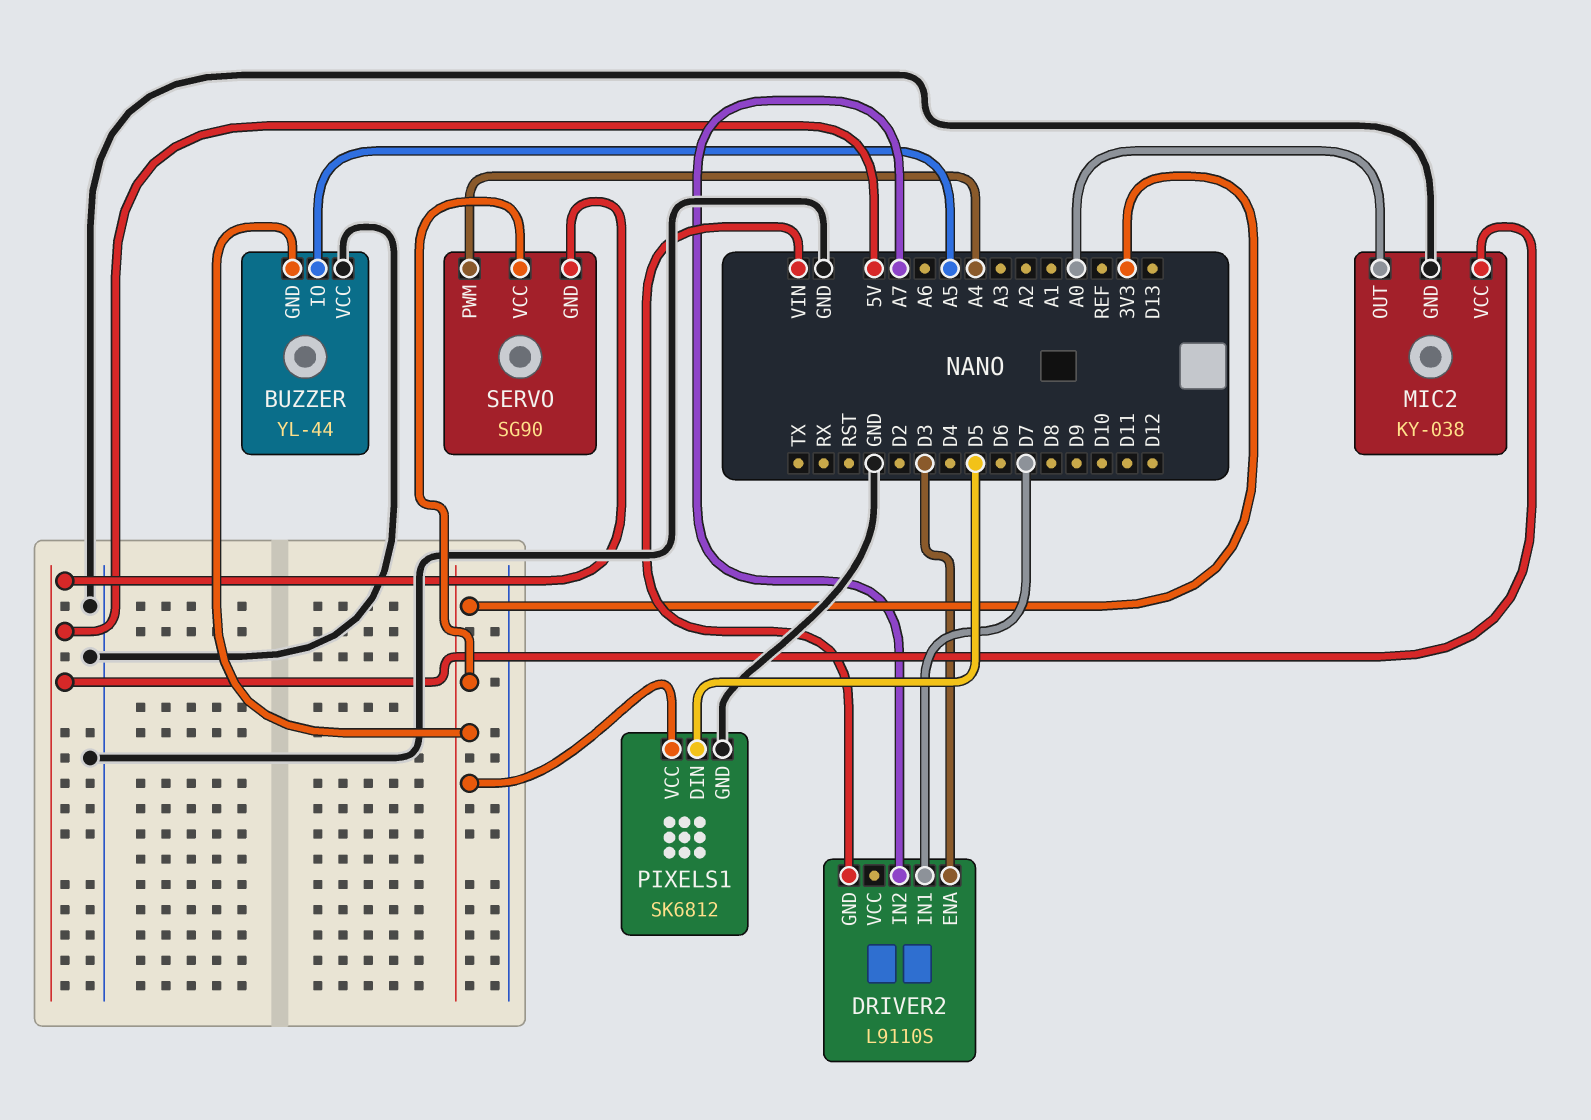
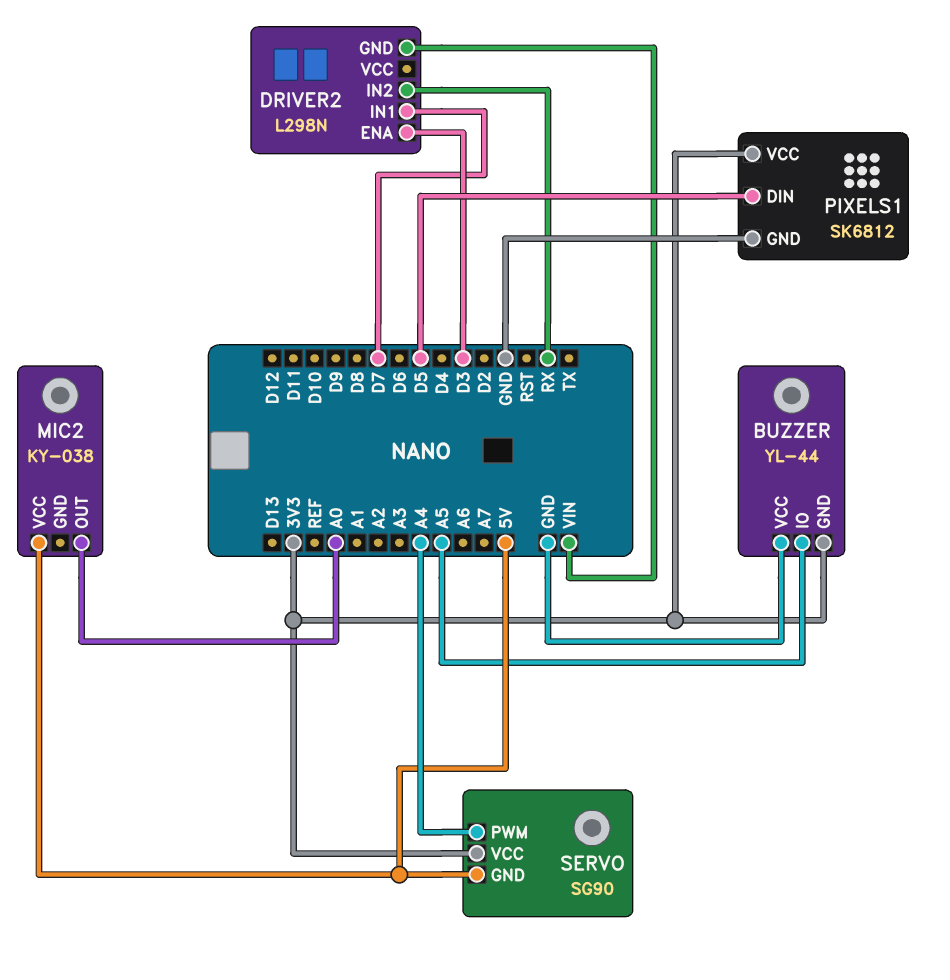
DRIVER2: L9110S -> L298N
DRIVER2 pin IN2: A7 -> RX
MIC2 pin GND: GND -> none

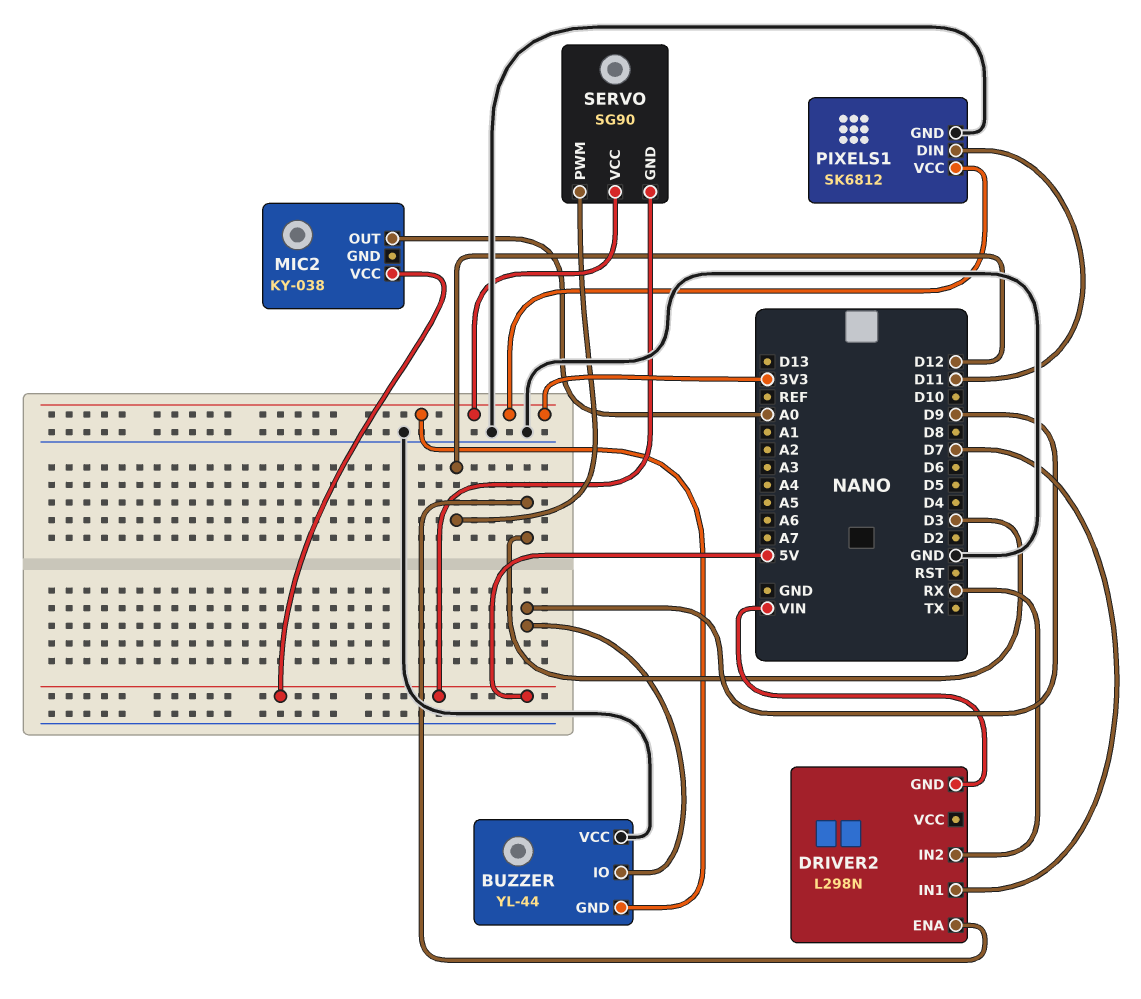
BUZZER pin IO: A5 -> D9
PIXELS1 pin DIN: D5 -> D11
SERVO pin PWM: A4 -> D12

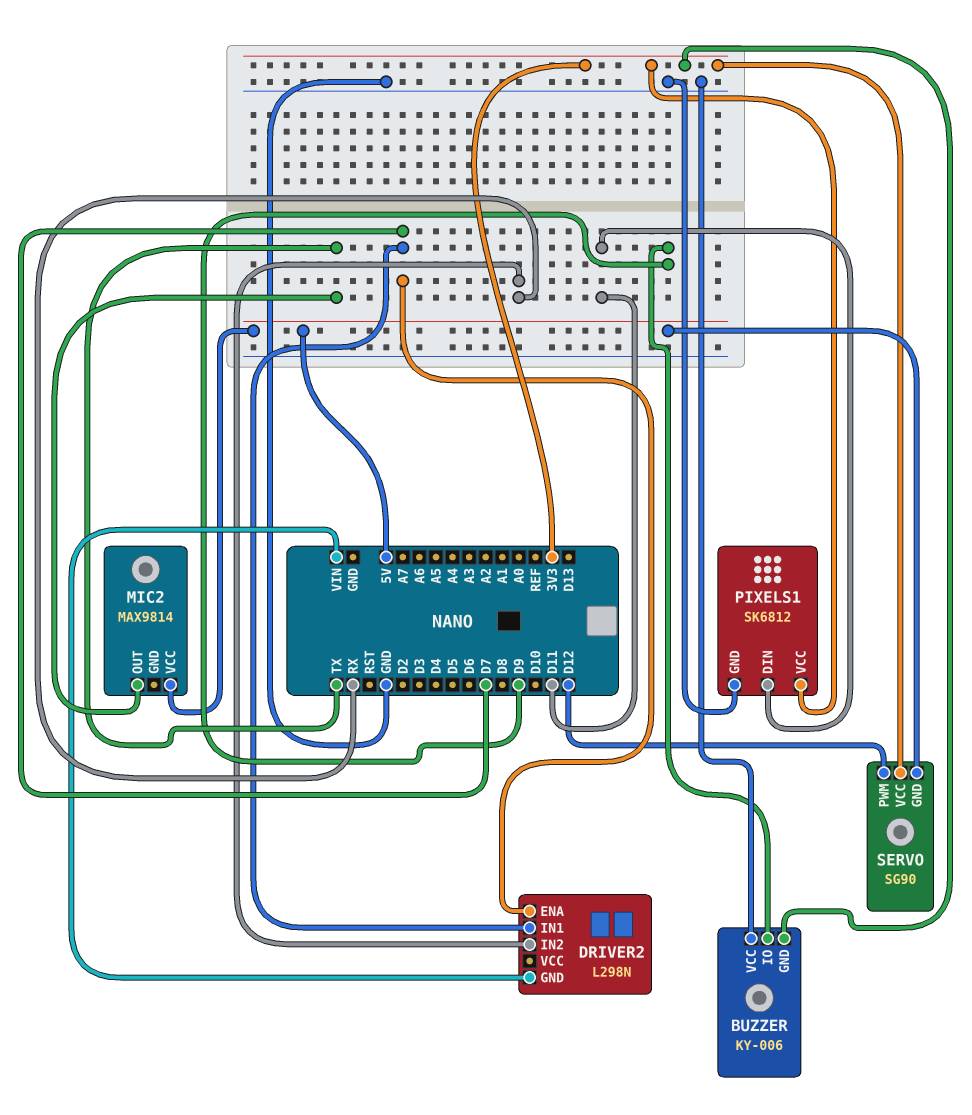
BUZZER: YL-44 -> KY-006
DRIVER2 pin ENA: D3 -> D7
MIC2: KY-038 -> MAX9814
MIC2 pin OUT: A0 -> TX

